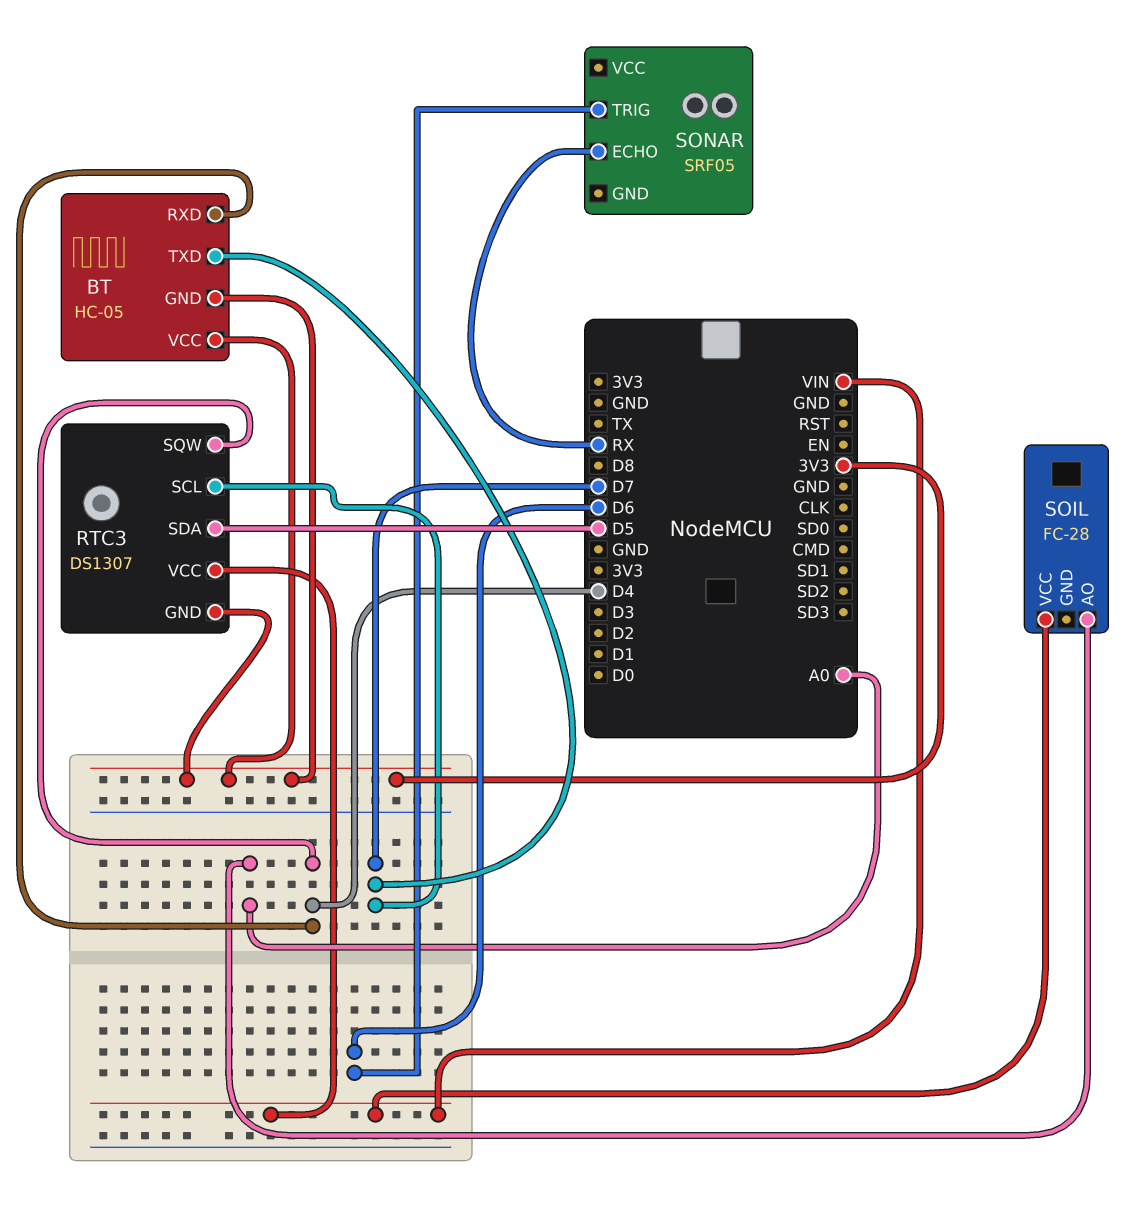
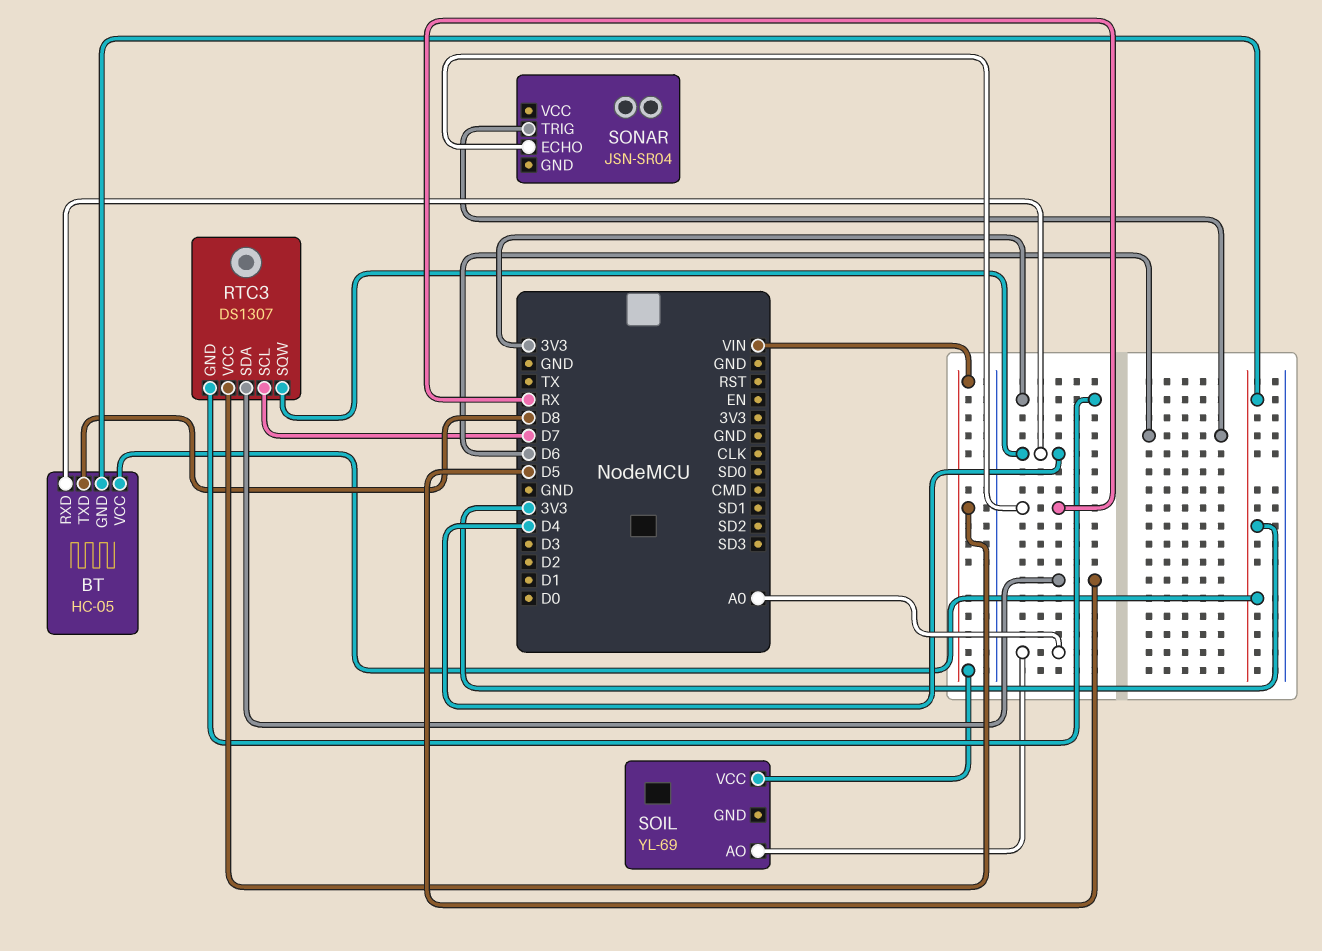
BT pin TXD: D7 -> D8
SOIL: FC-28 -> YL-69
SONAR: SRF05 -> JSN-SR04

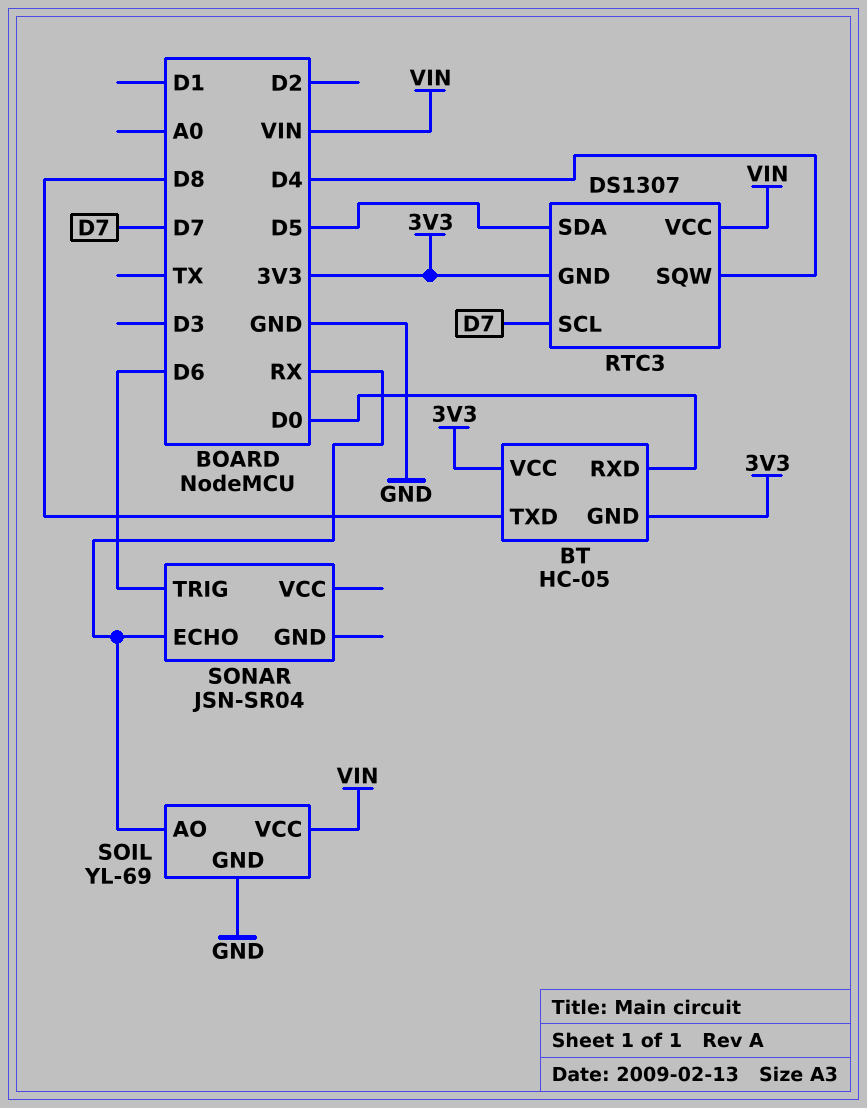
BT pin RXD: D4 -> D0
SOIL pin AO: A0 -> RX
SOIL pin GND: none -> GND

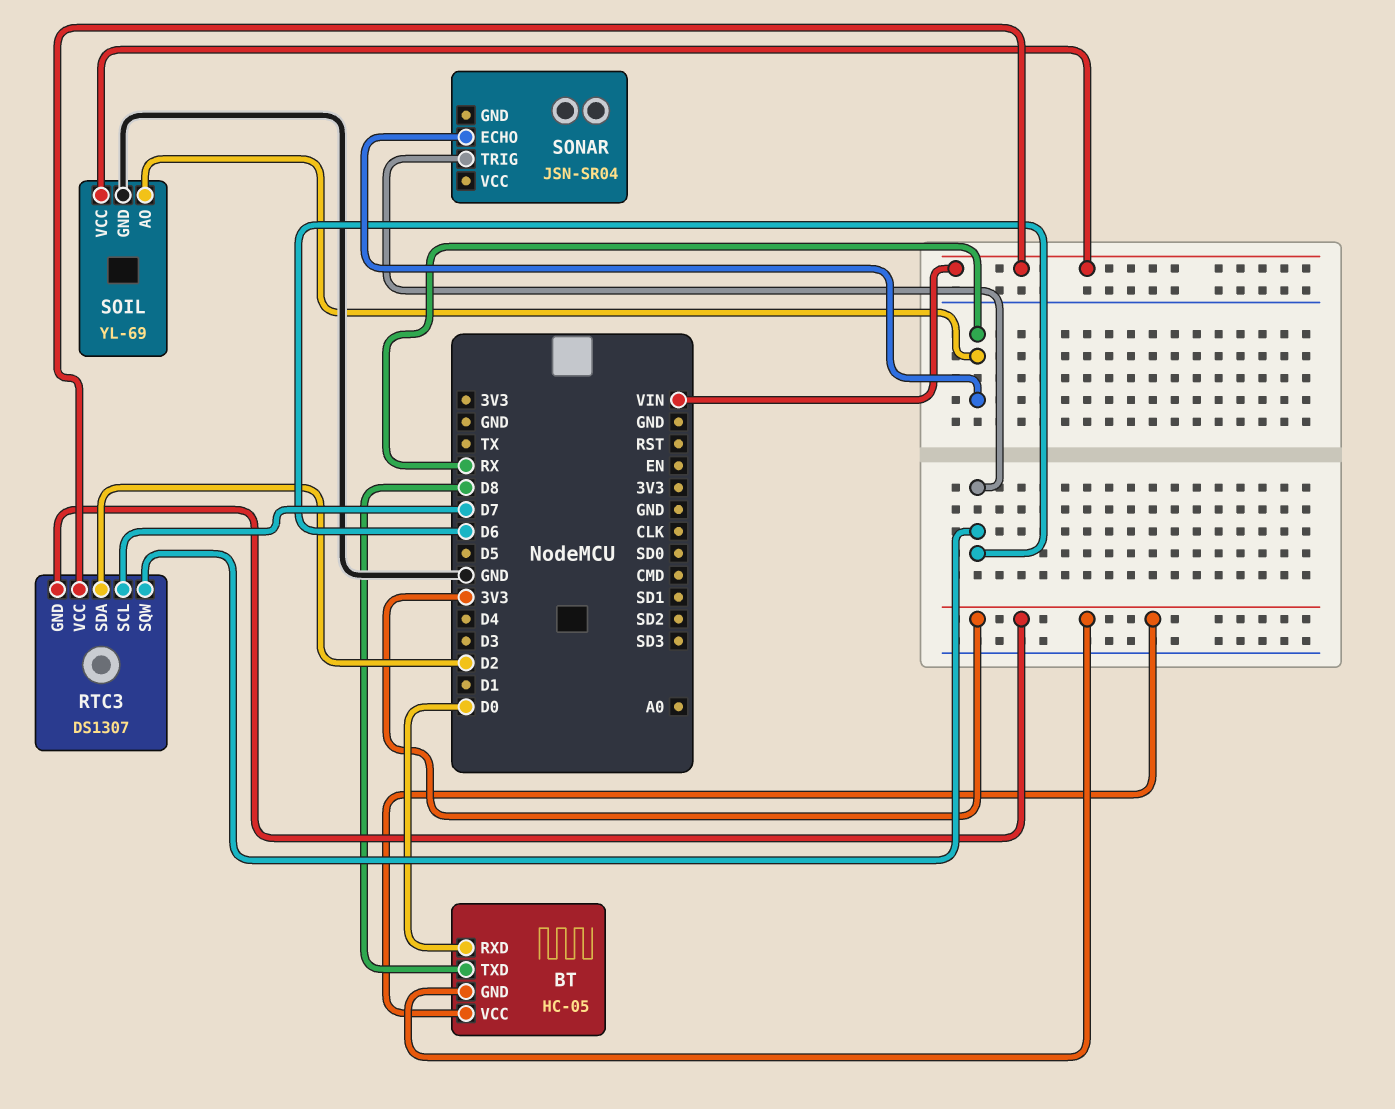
RTC3 pin SDA: D5 -> D2
RTC3 pin SQW: D4 -> D6

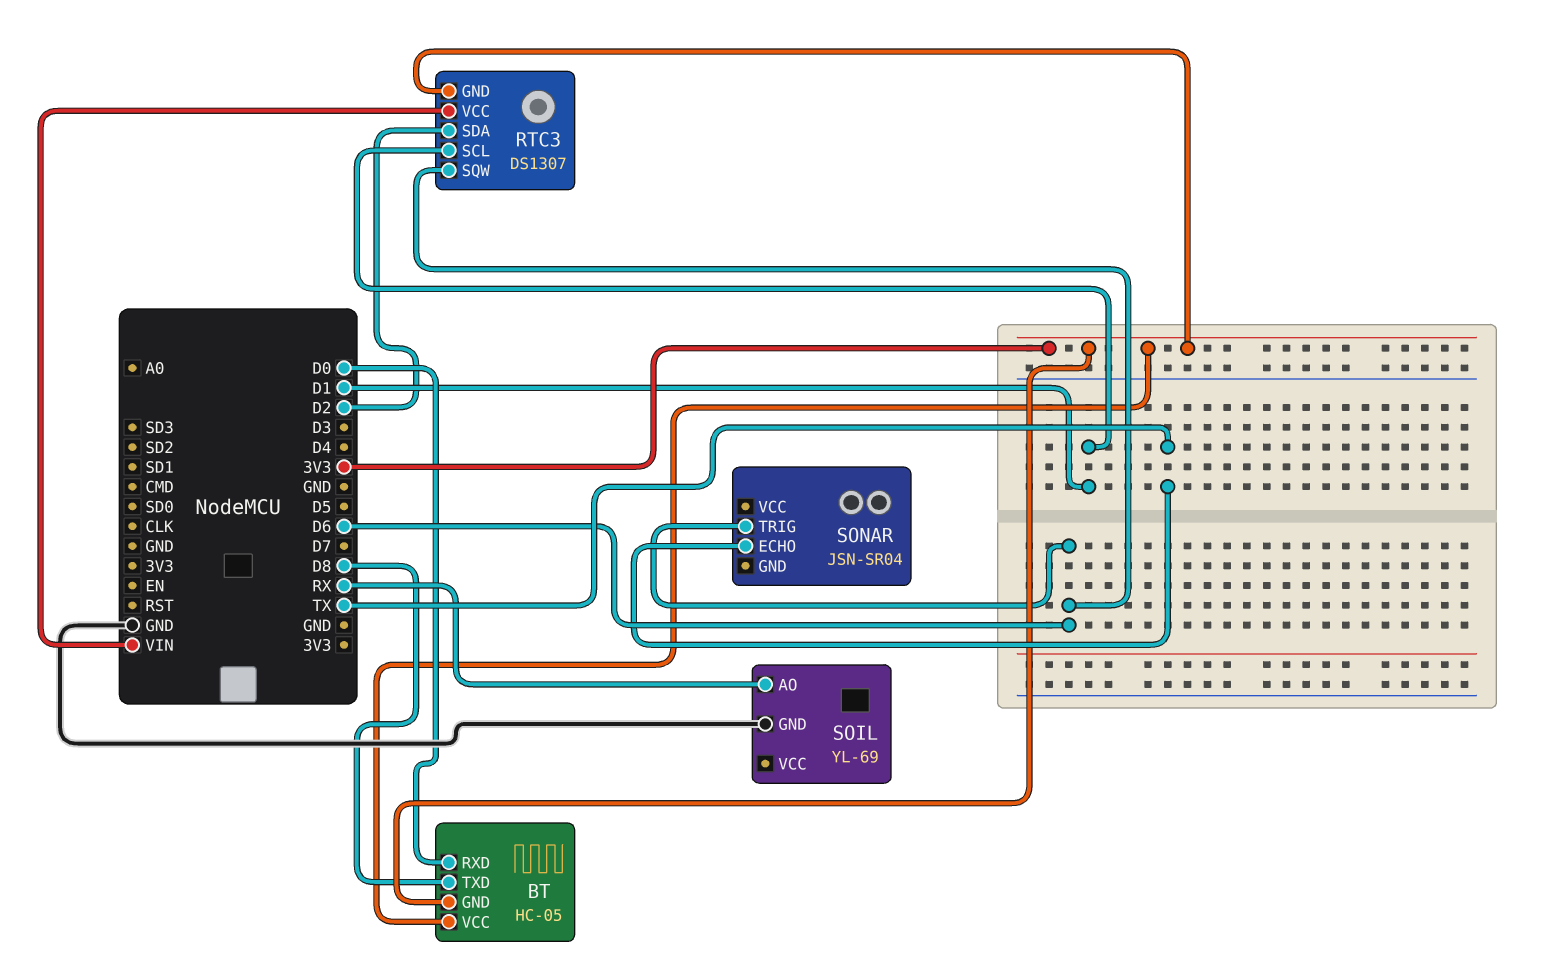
RTC3 pin SCL: D7 -> D1
SOIL pin VCC: VIN -> none
SONAR pin ECHO: RX -> TX

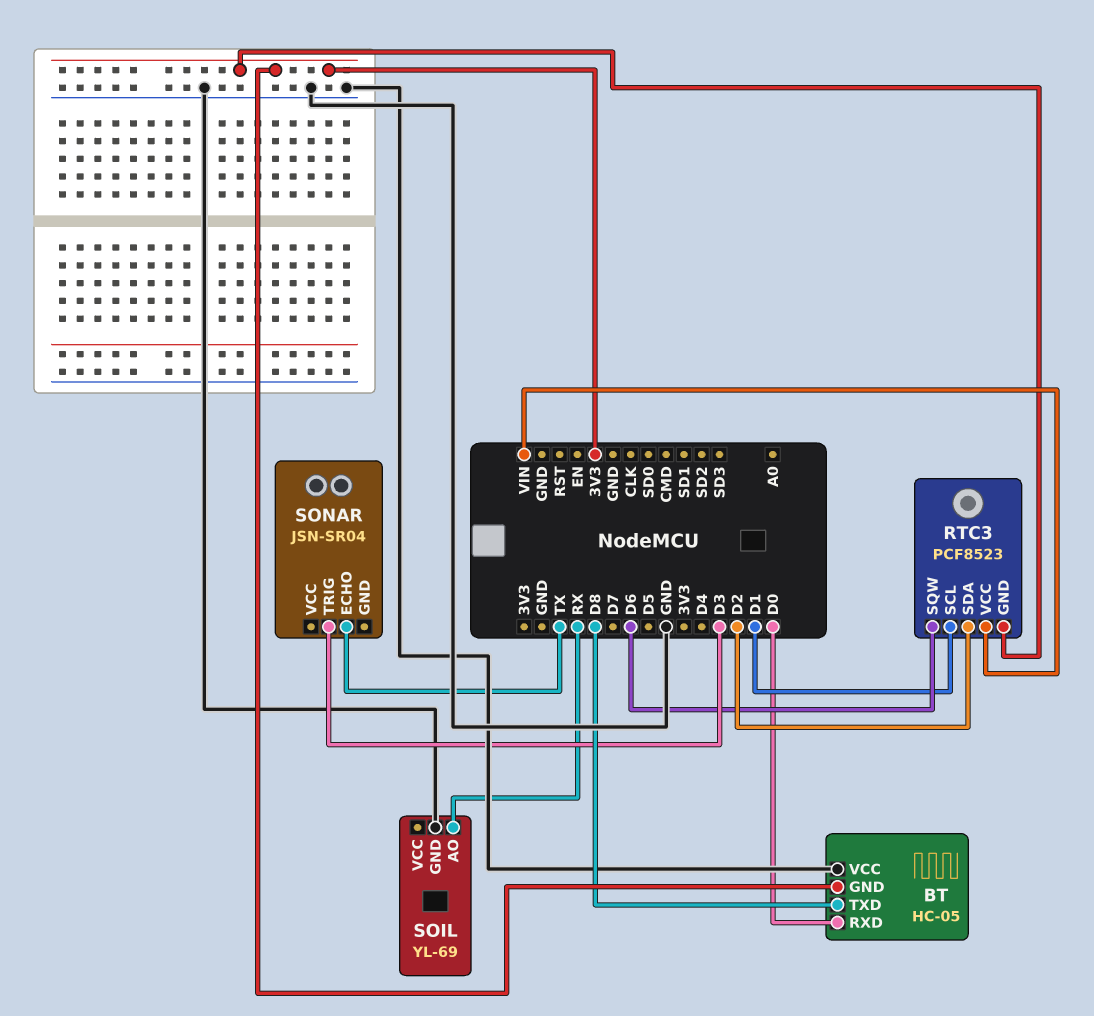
BT pin VCC: 3V3 -> GND
RTC3: DS1307 -> PCF8523
SONAR pin TRIG: D6 -> D3

